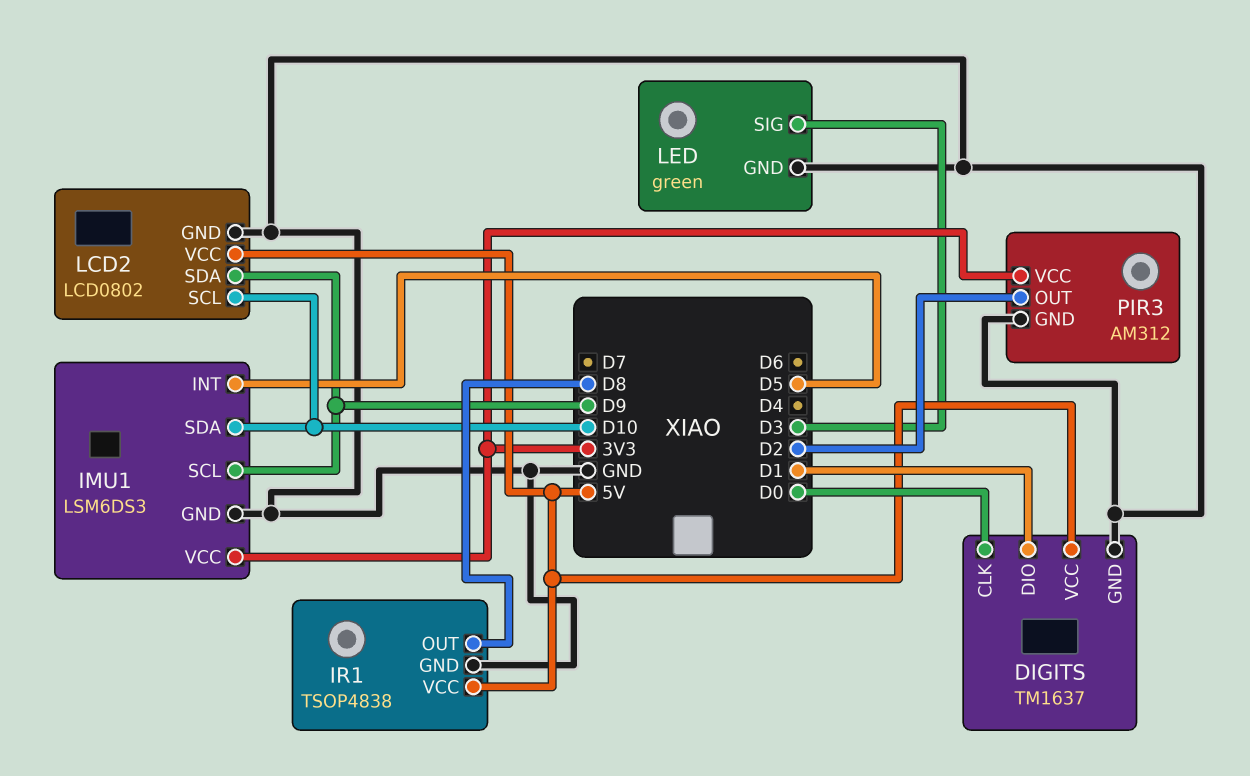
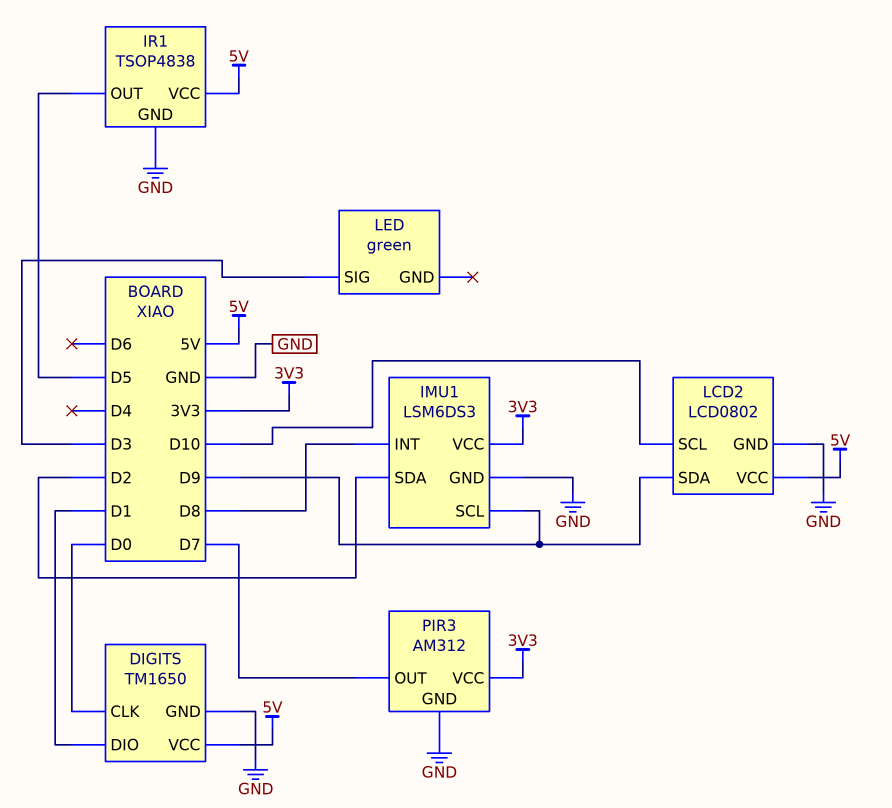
DIGITS: TM1637 -> TM1650
IMU1 pin INT: D5 -> D8
IMU1 pin SDA: D10 -> D2
IR1 pin OUT: D8 -> D5
LED pin GND: GND -> none
PIR3 pin OUT: D2 -> D7

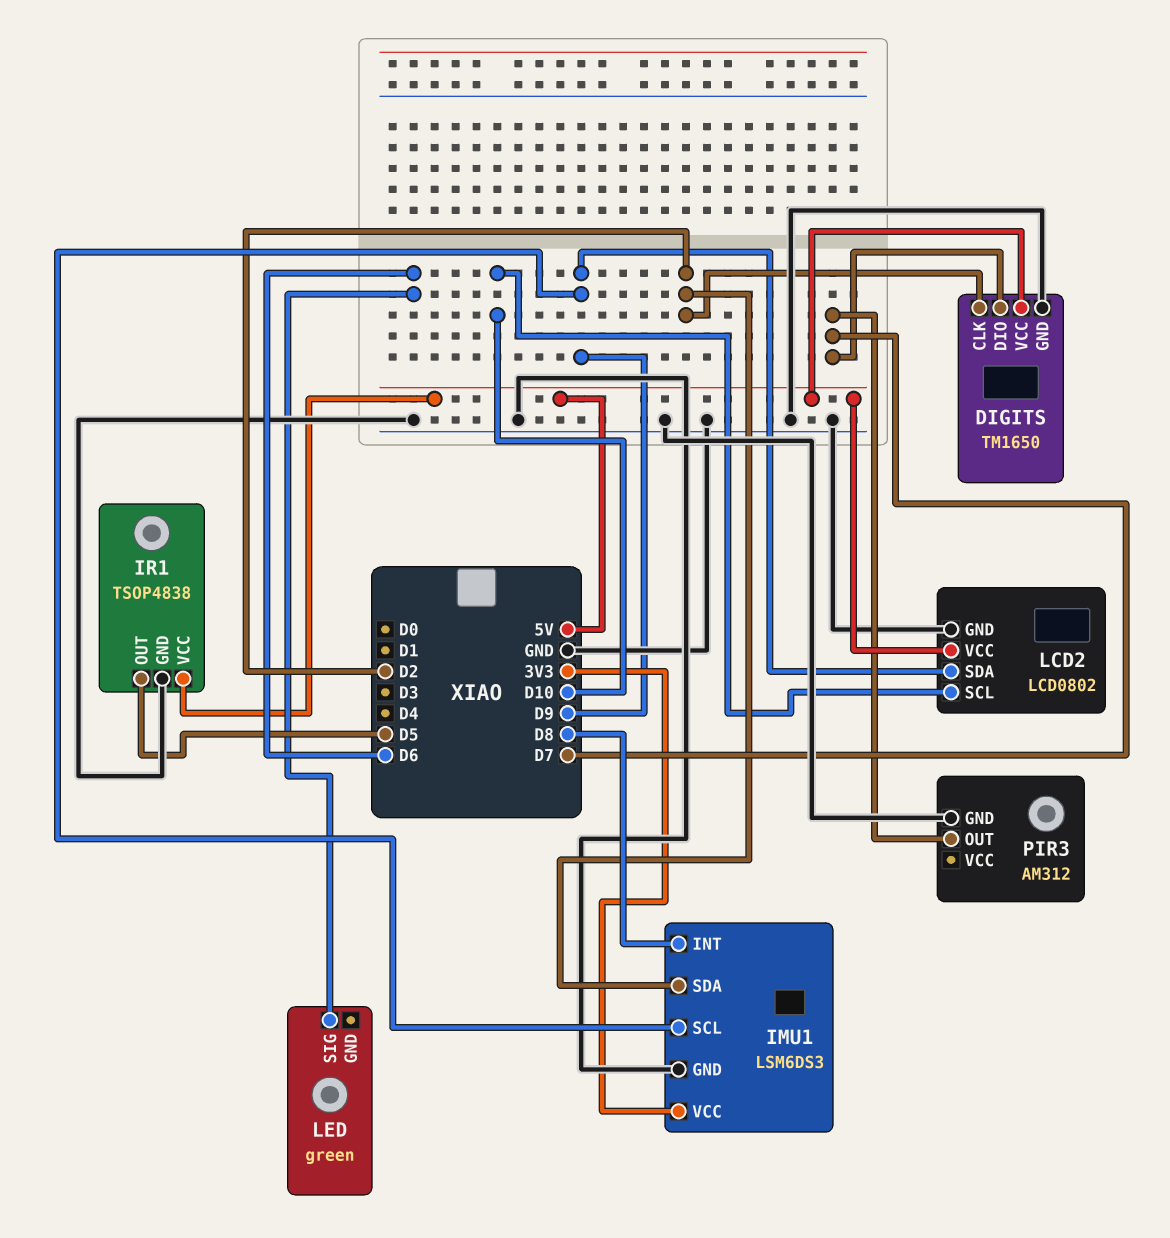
DIGITS pin CLK: D0 -> D2
DIGITS pin DIO: D1 -> D7
LED pin SIG: D3 -> D6
PIR3 pin VCC: 3V3 -> none

